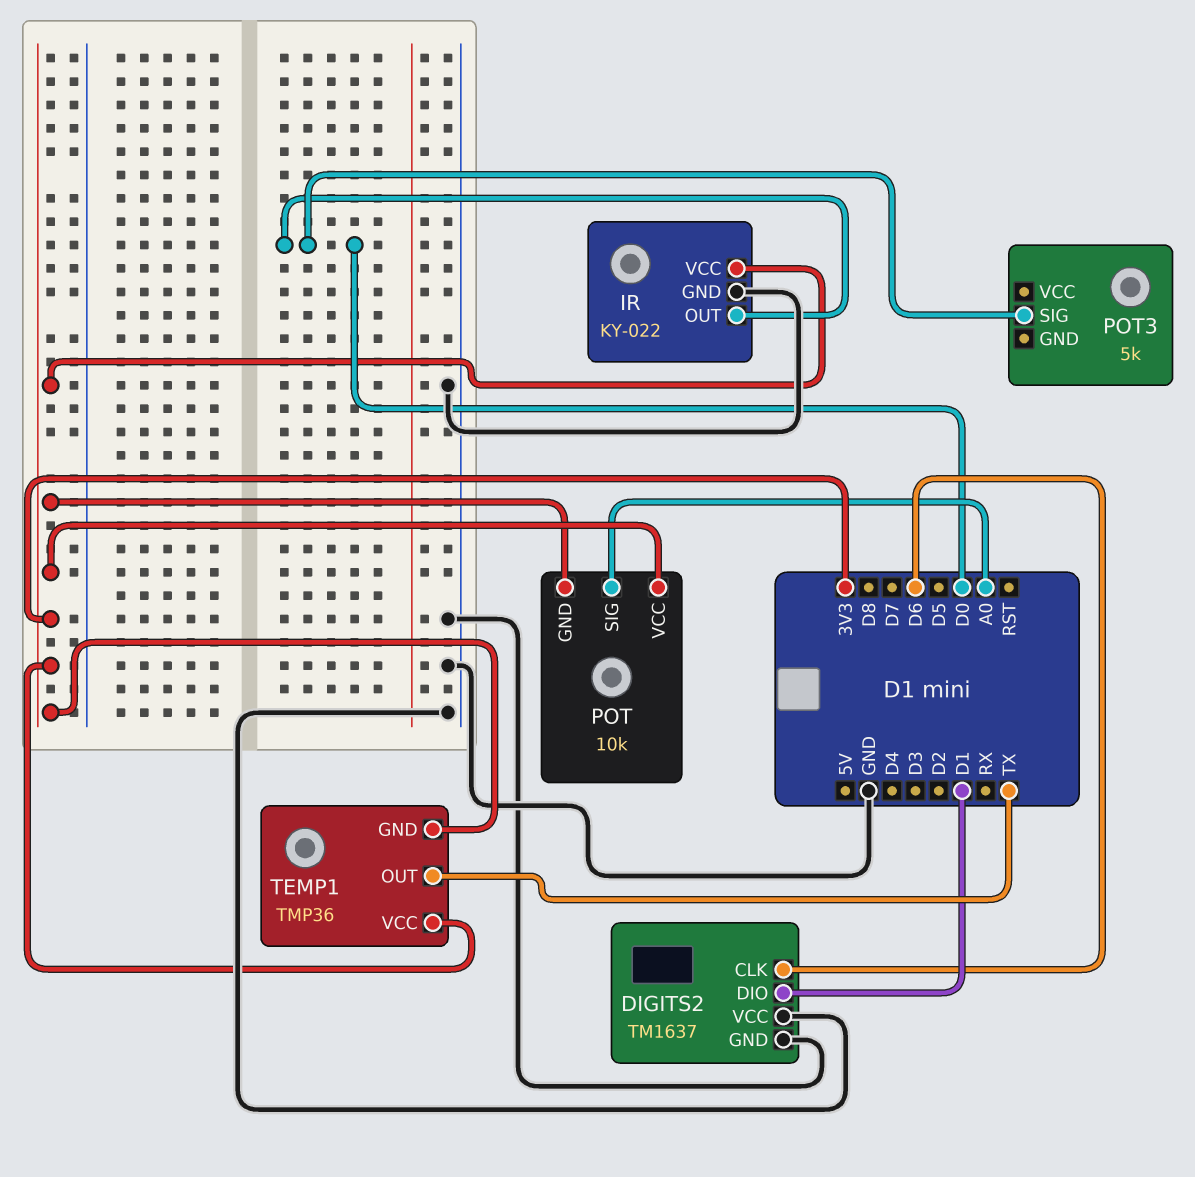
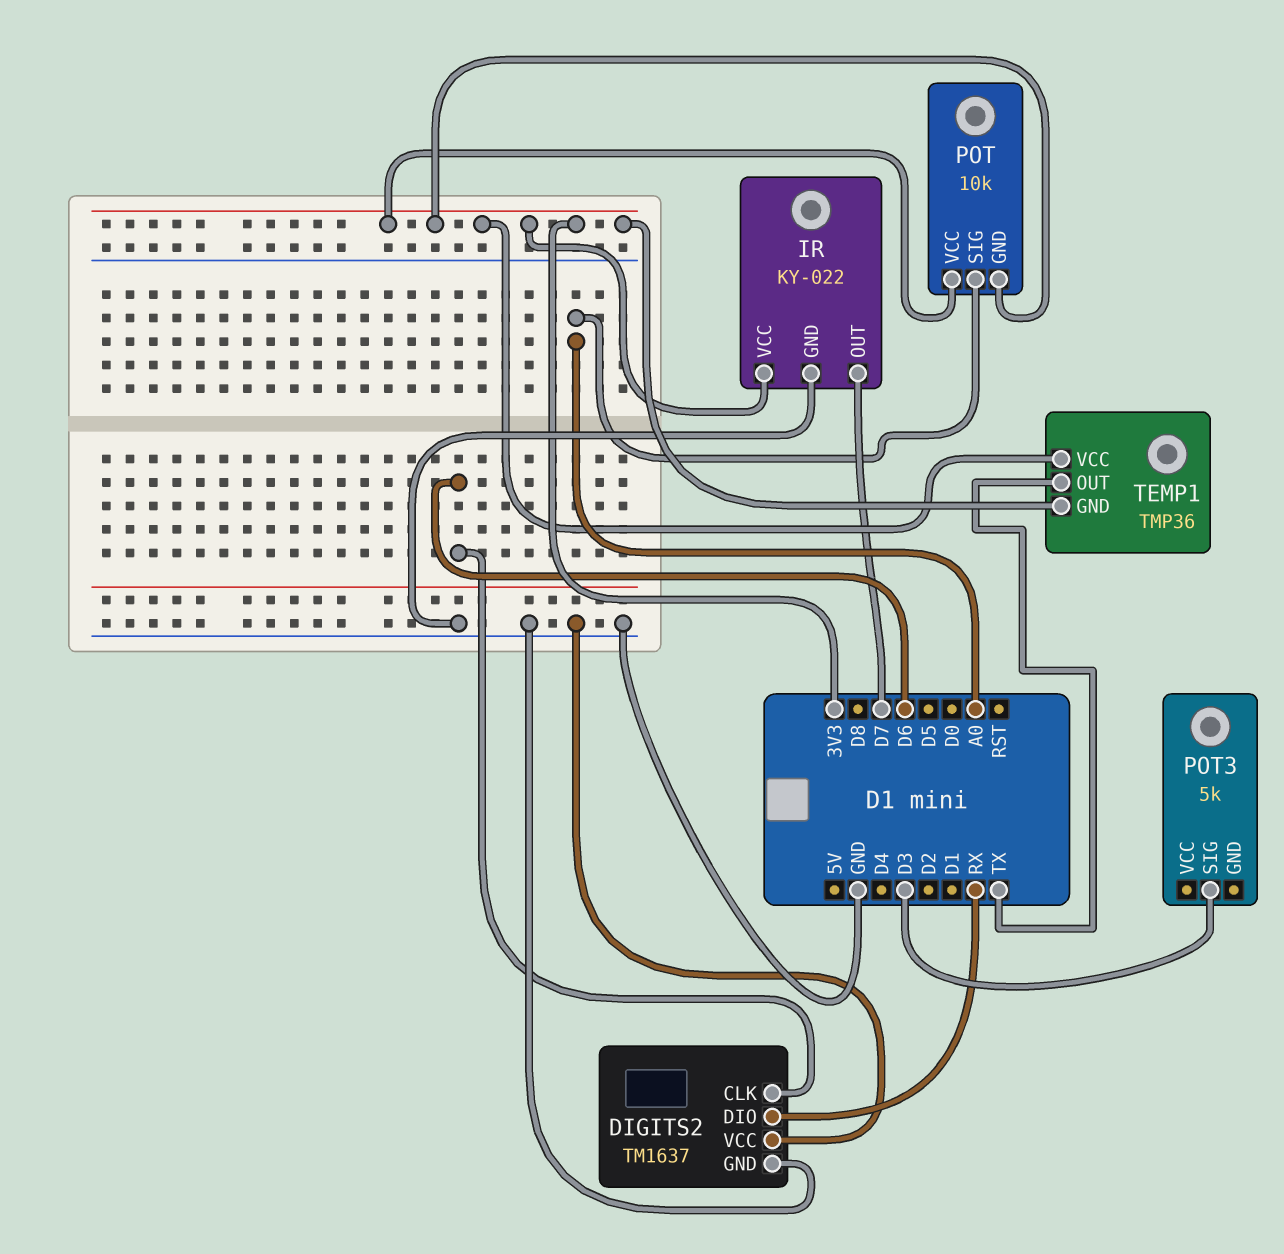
DIGITS2 pin DIO: D1 -> RX
IR pin OUT: D0 -> D7
POT3 pin SIG: D0 -> D3

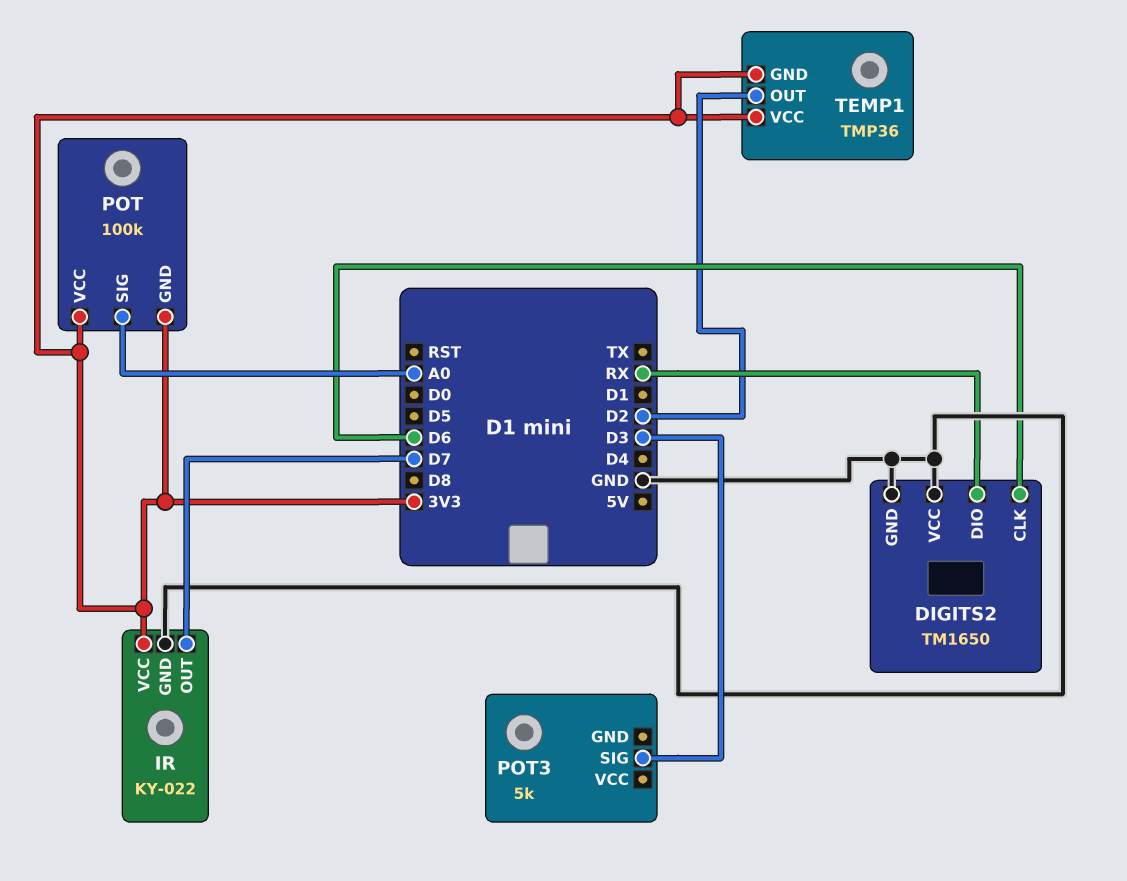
DIGITS2: TM1637 -> TM1650
POT: 10k -> 100k
TEMP1 pin OUT: TX -> D2

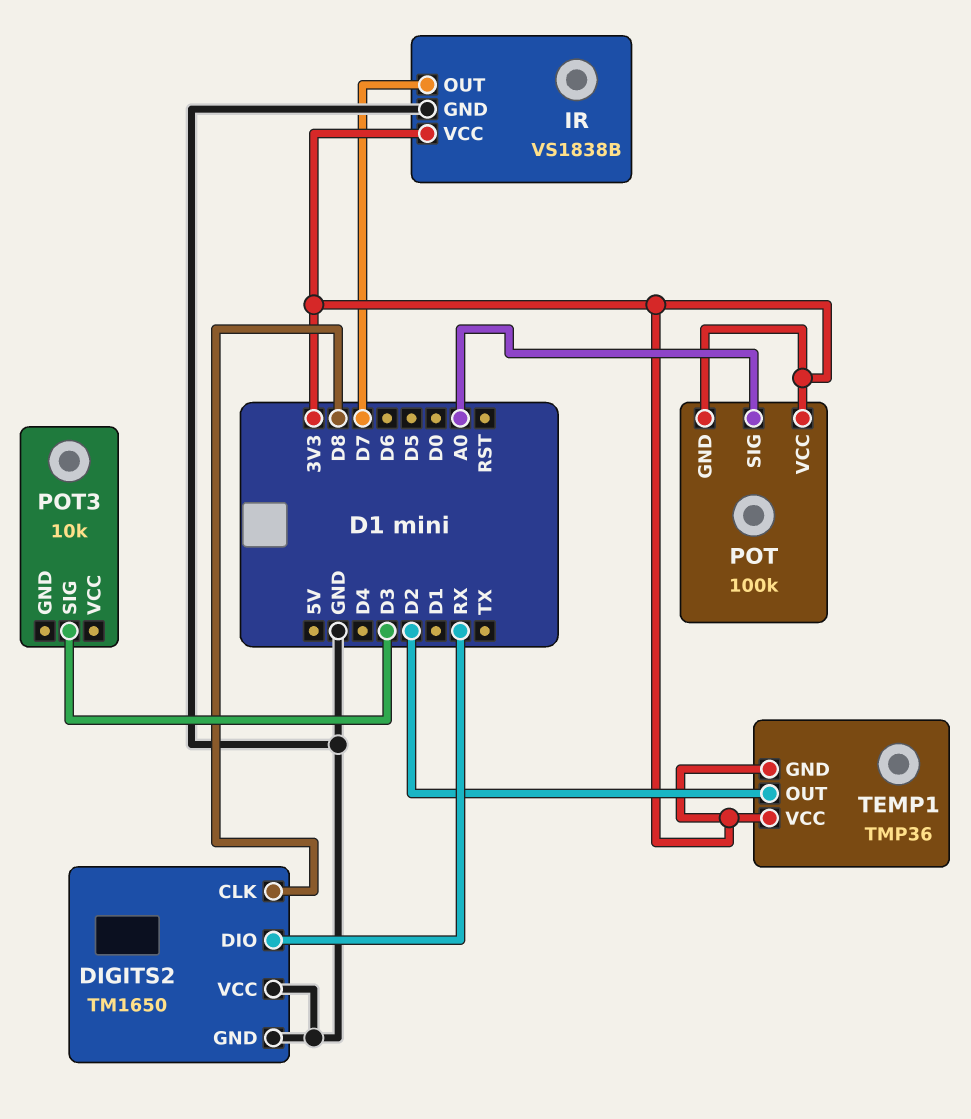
DIGITS2 pin CLK: D6 -> D8
IR: KY-022 -> VS1838B
POT3: 5k -> 10k

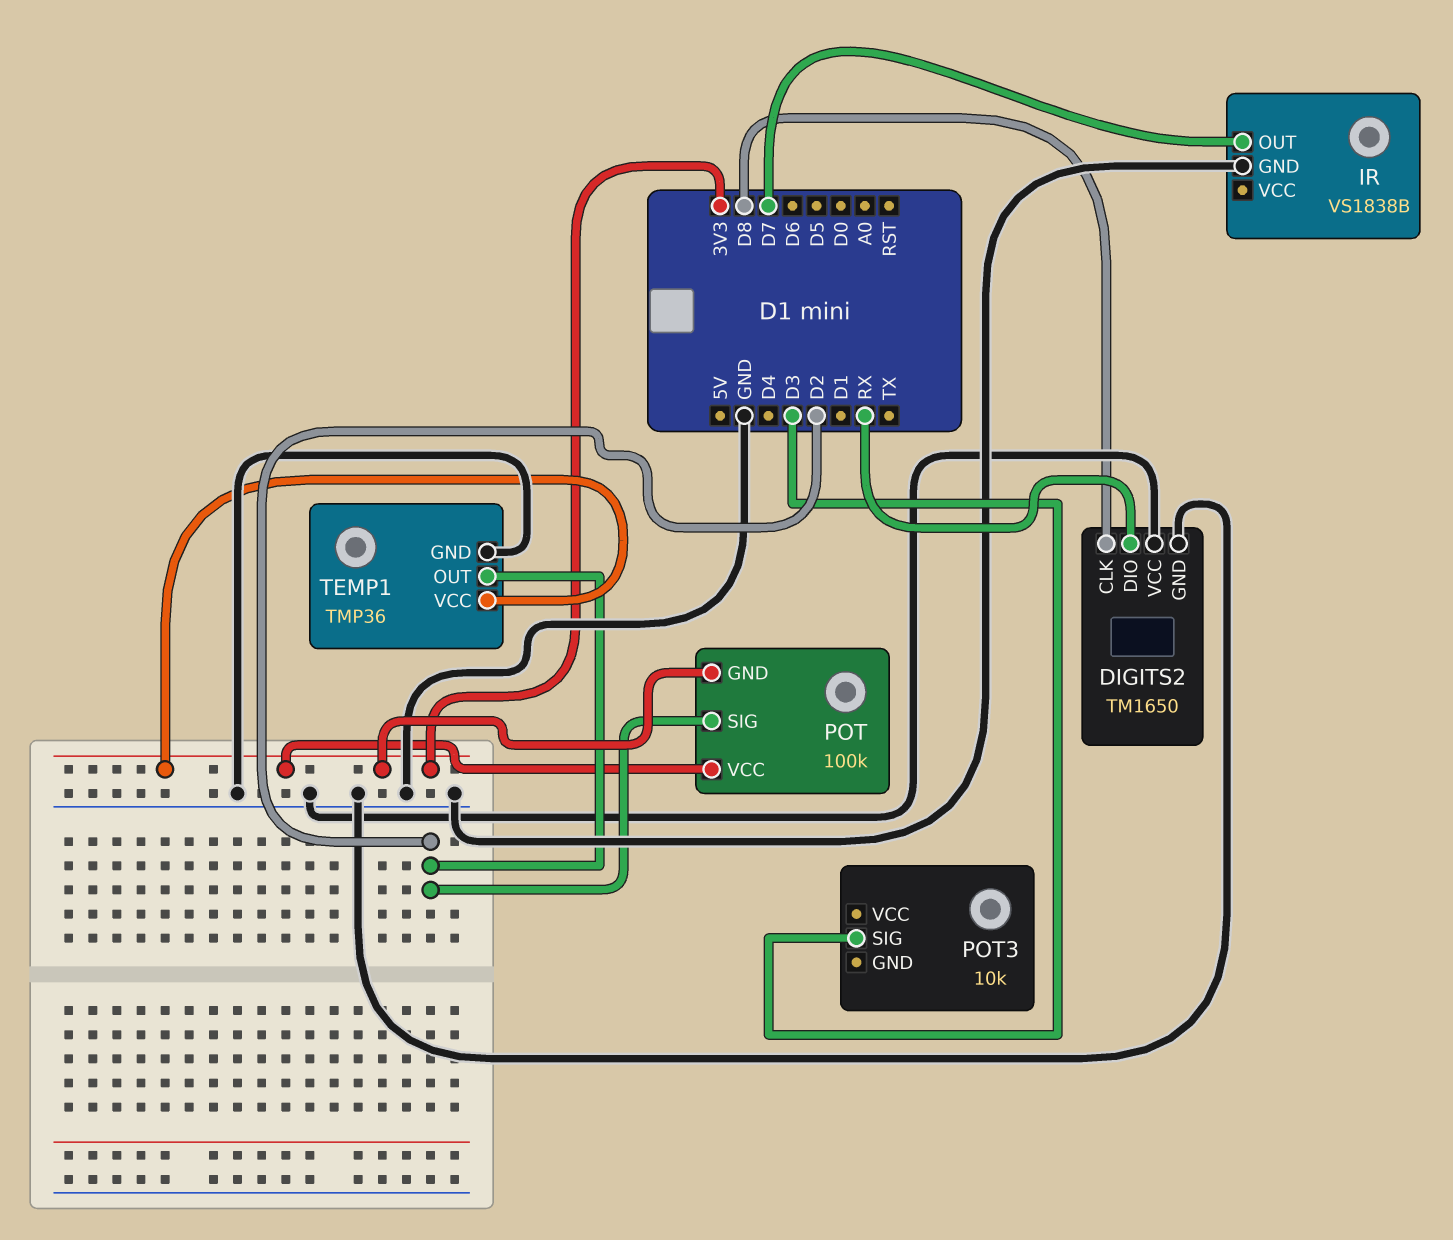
IR pin VCC: 3V3 -> none
POT pin SIG: A0 -> D2
TEMP1 pin GND: 3V3 -> GND

